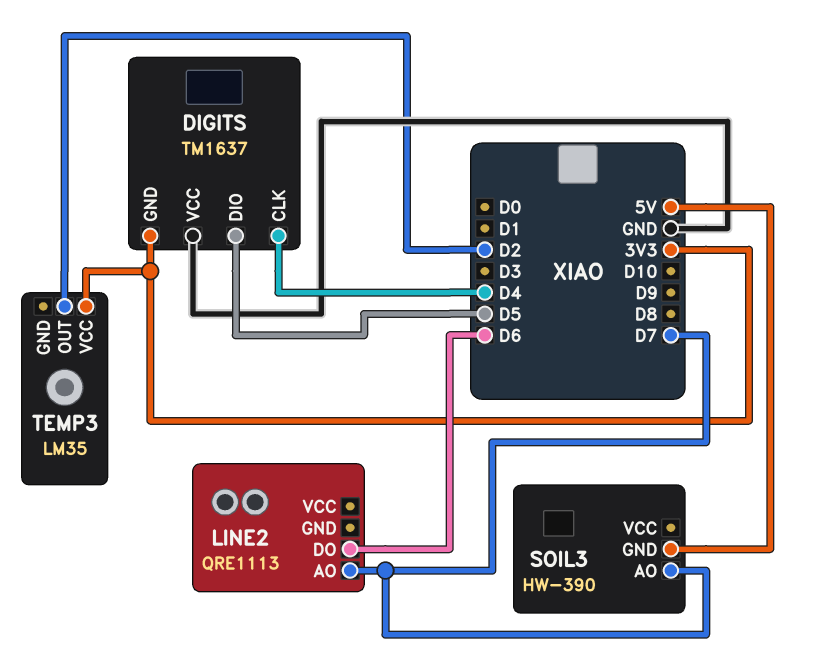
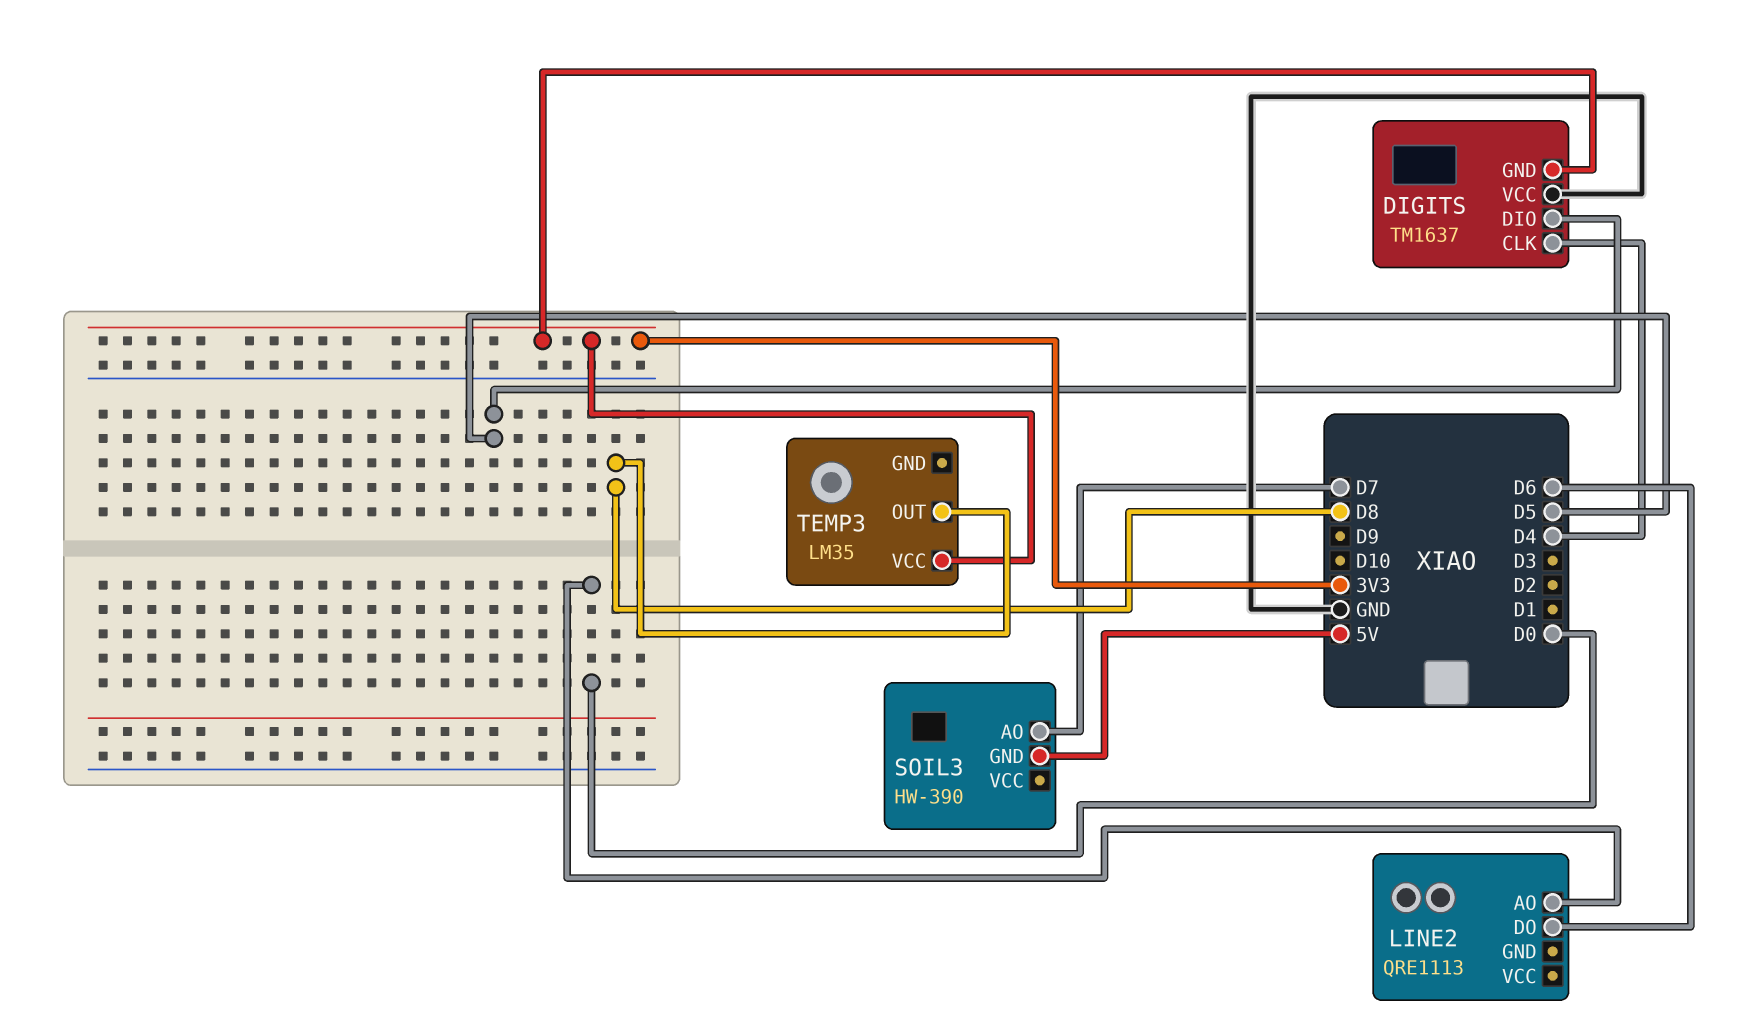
LINE2 pin AO: D7 -> D0
TEMP3 pin OUT: D2 -> D8

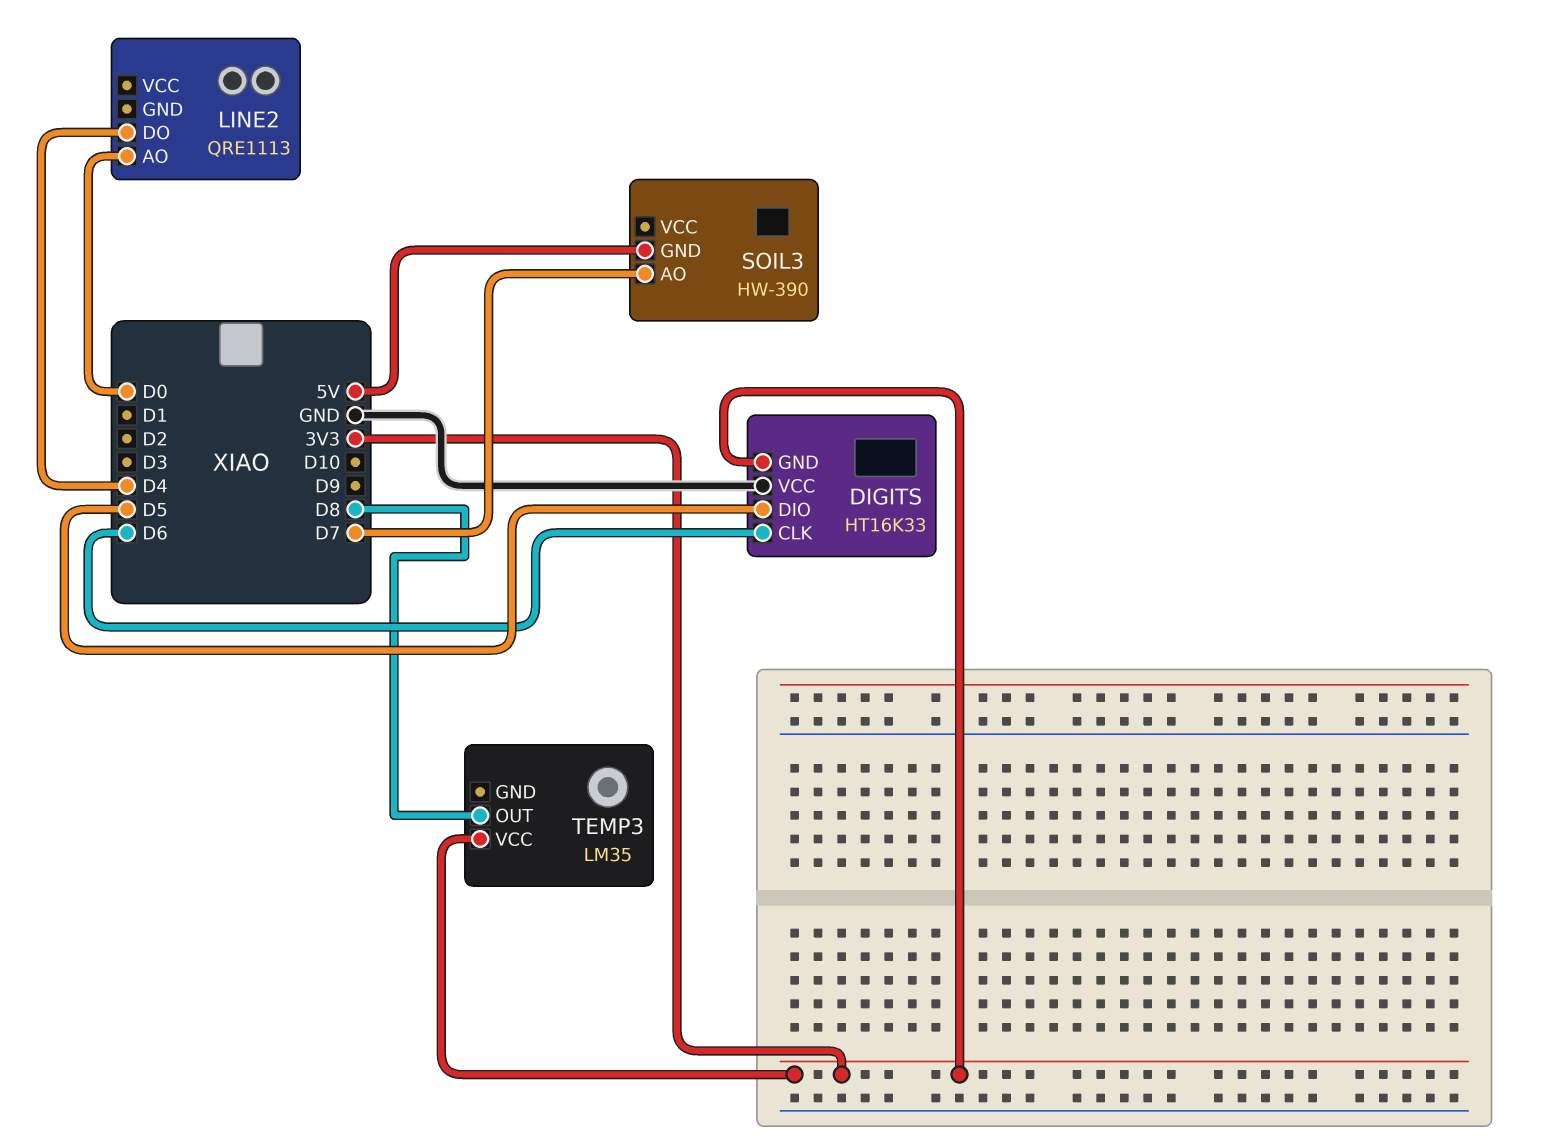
DIGITS: TM1637 -> HT16K33
DIGITS pin CLK: D4 -> D6
LINE2 pin DO: D6 -> D4

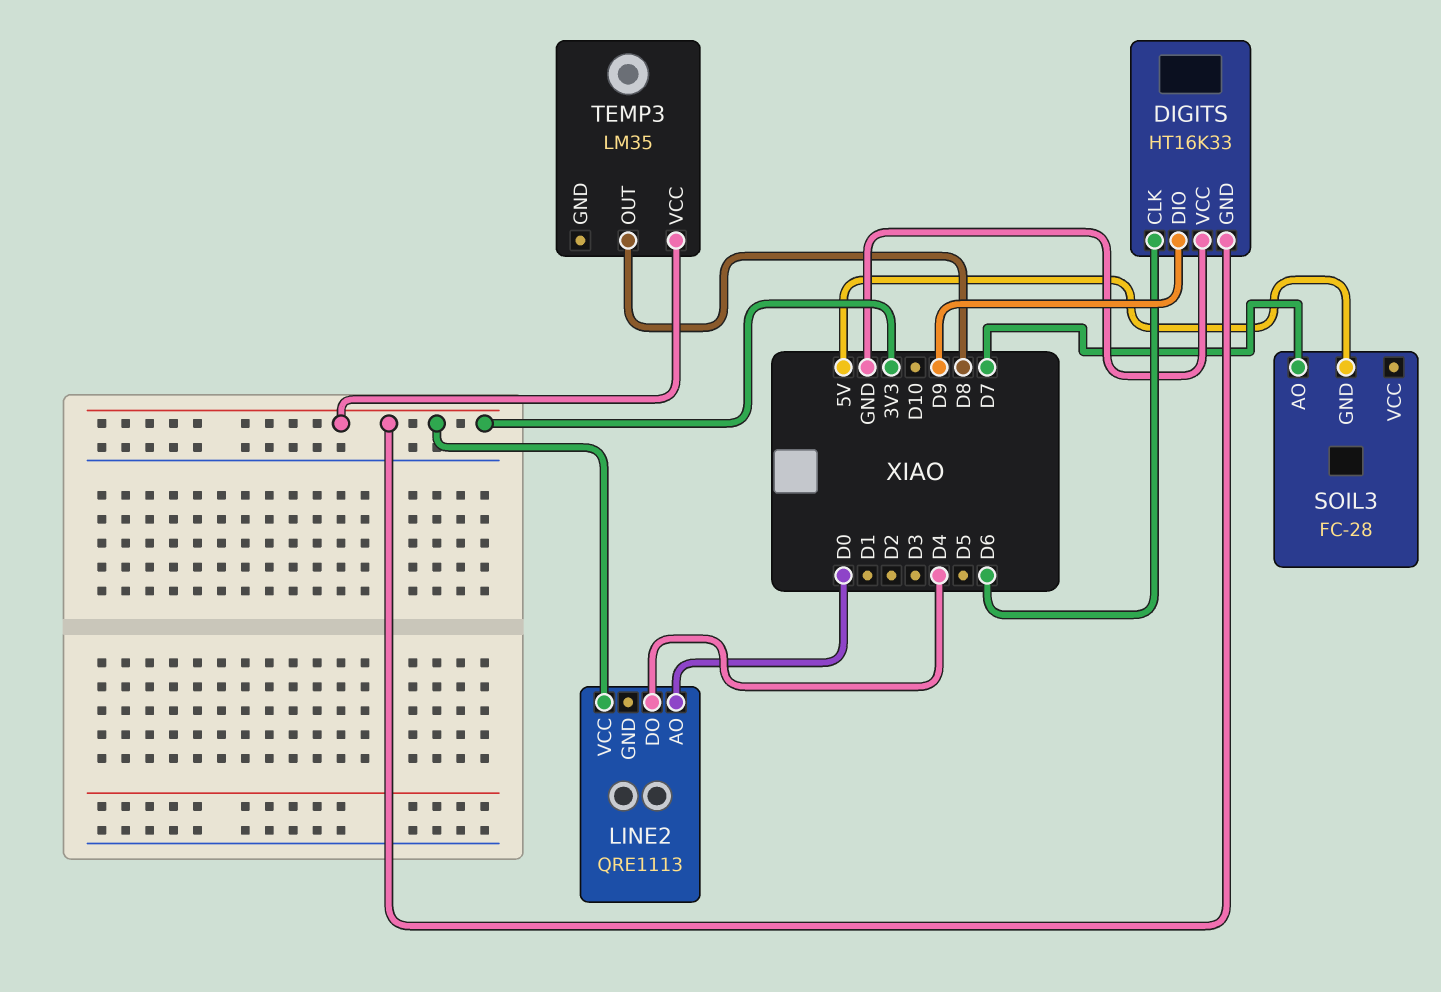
DIGITS pin DIO: D5 -> D9
LINE2 pin VCC: none -> 3V3
SOIL3: HW-390 -> FC-28

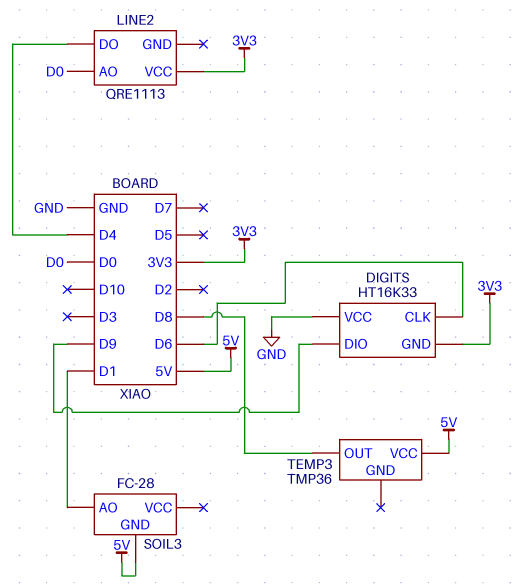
SOIL3 pin AO: D7 -> D1
TEMP3: LM35 -> TMP36
TEMP3 pin VCC: 3V3 -> 5V

